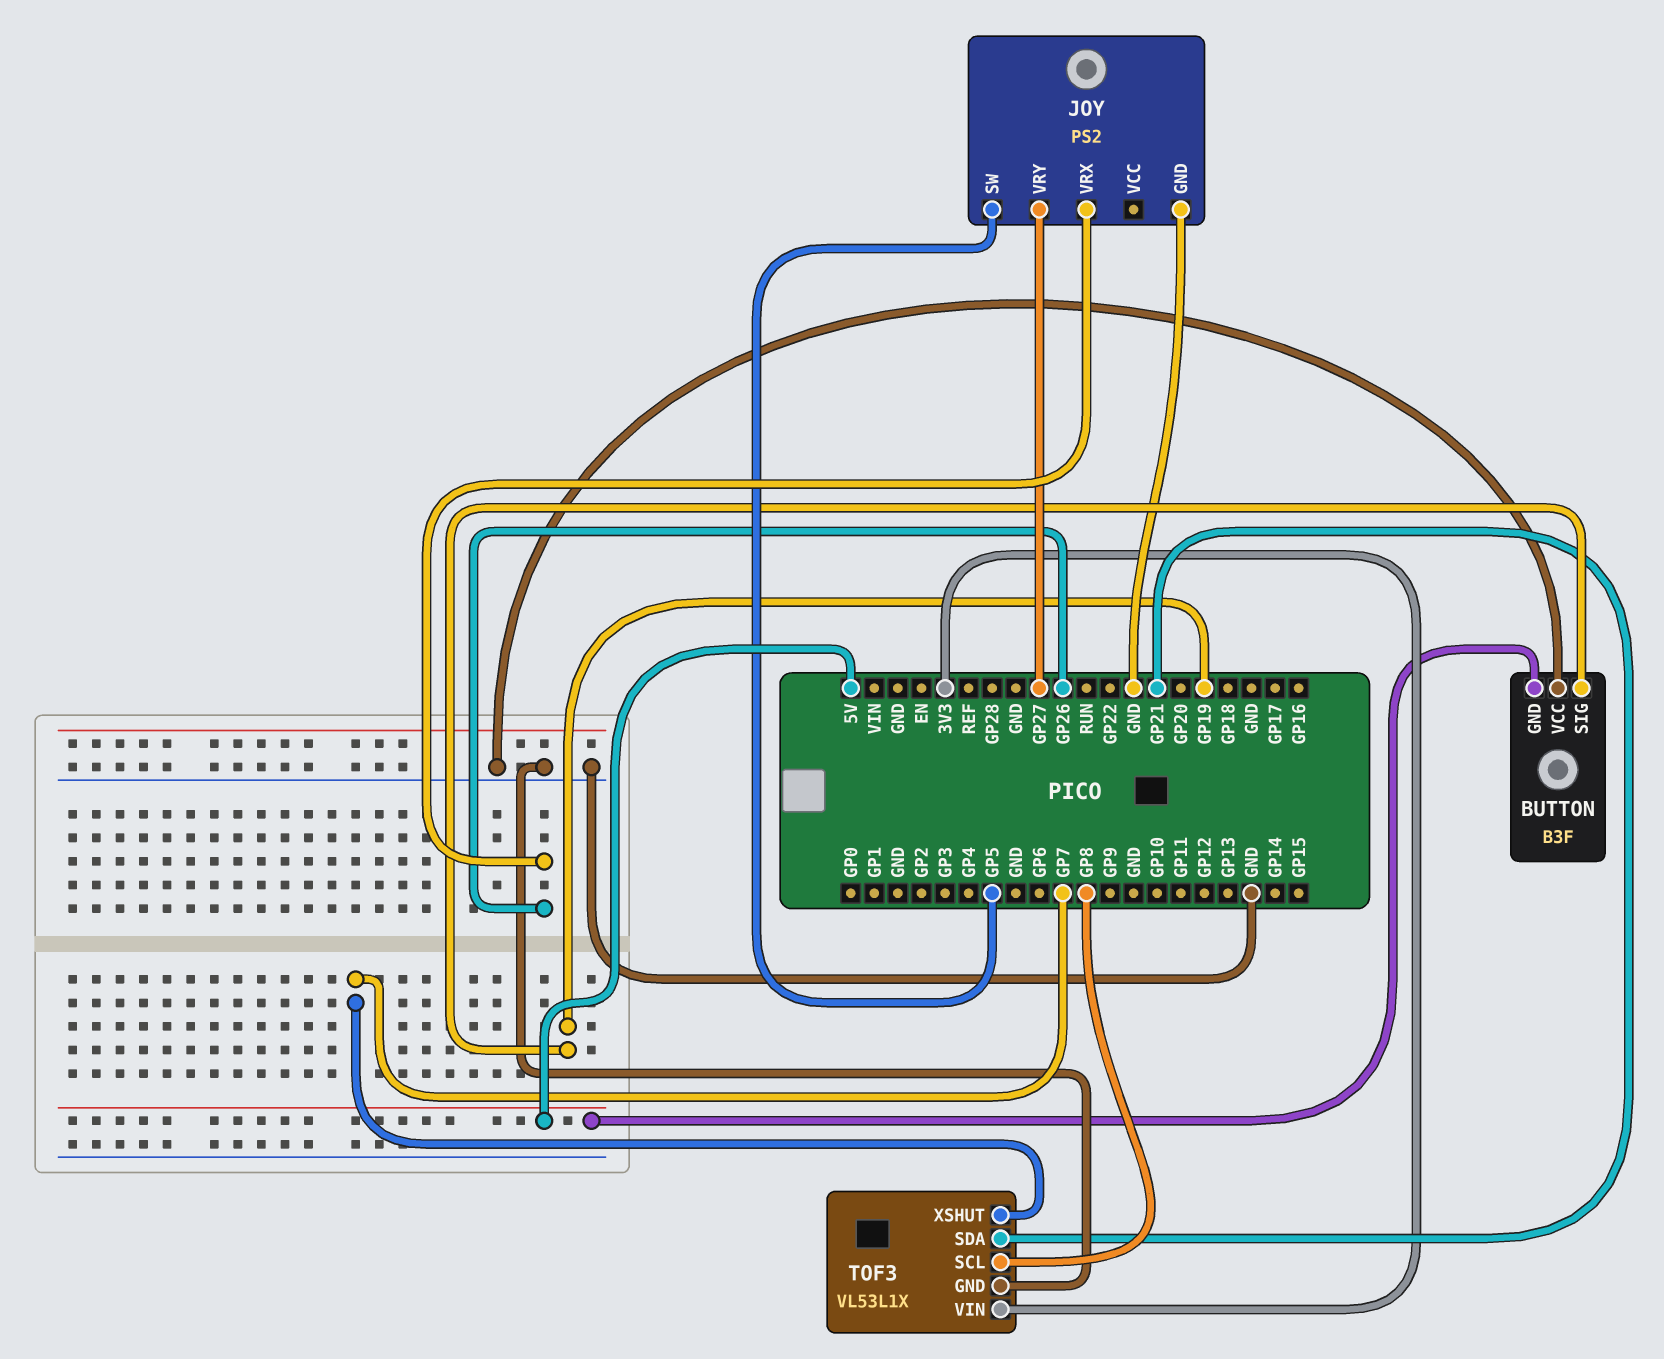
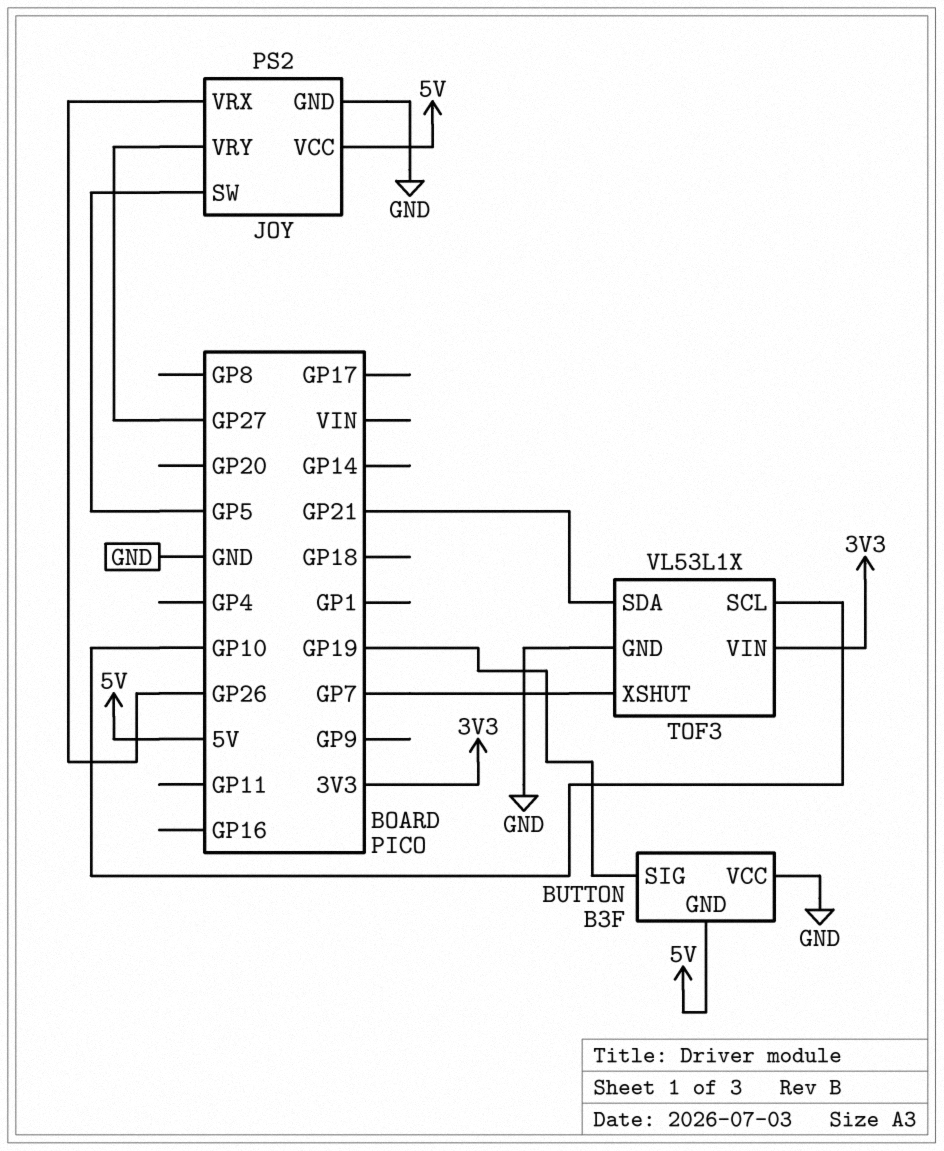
JOY pin VCC: none -> 5V
TOF3 pin SCL: GP8 -> GP10

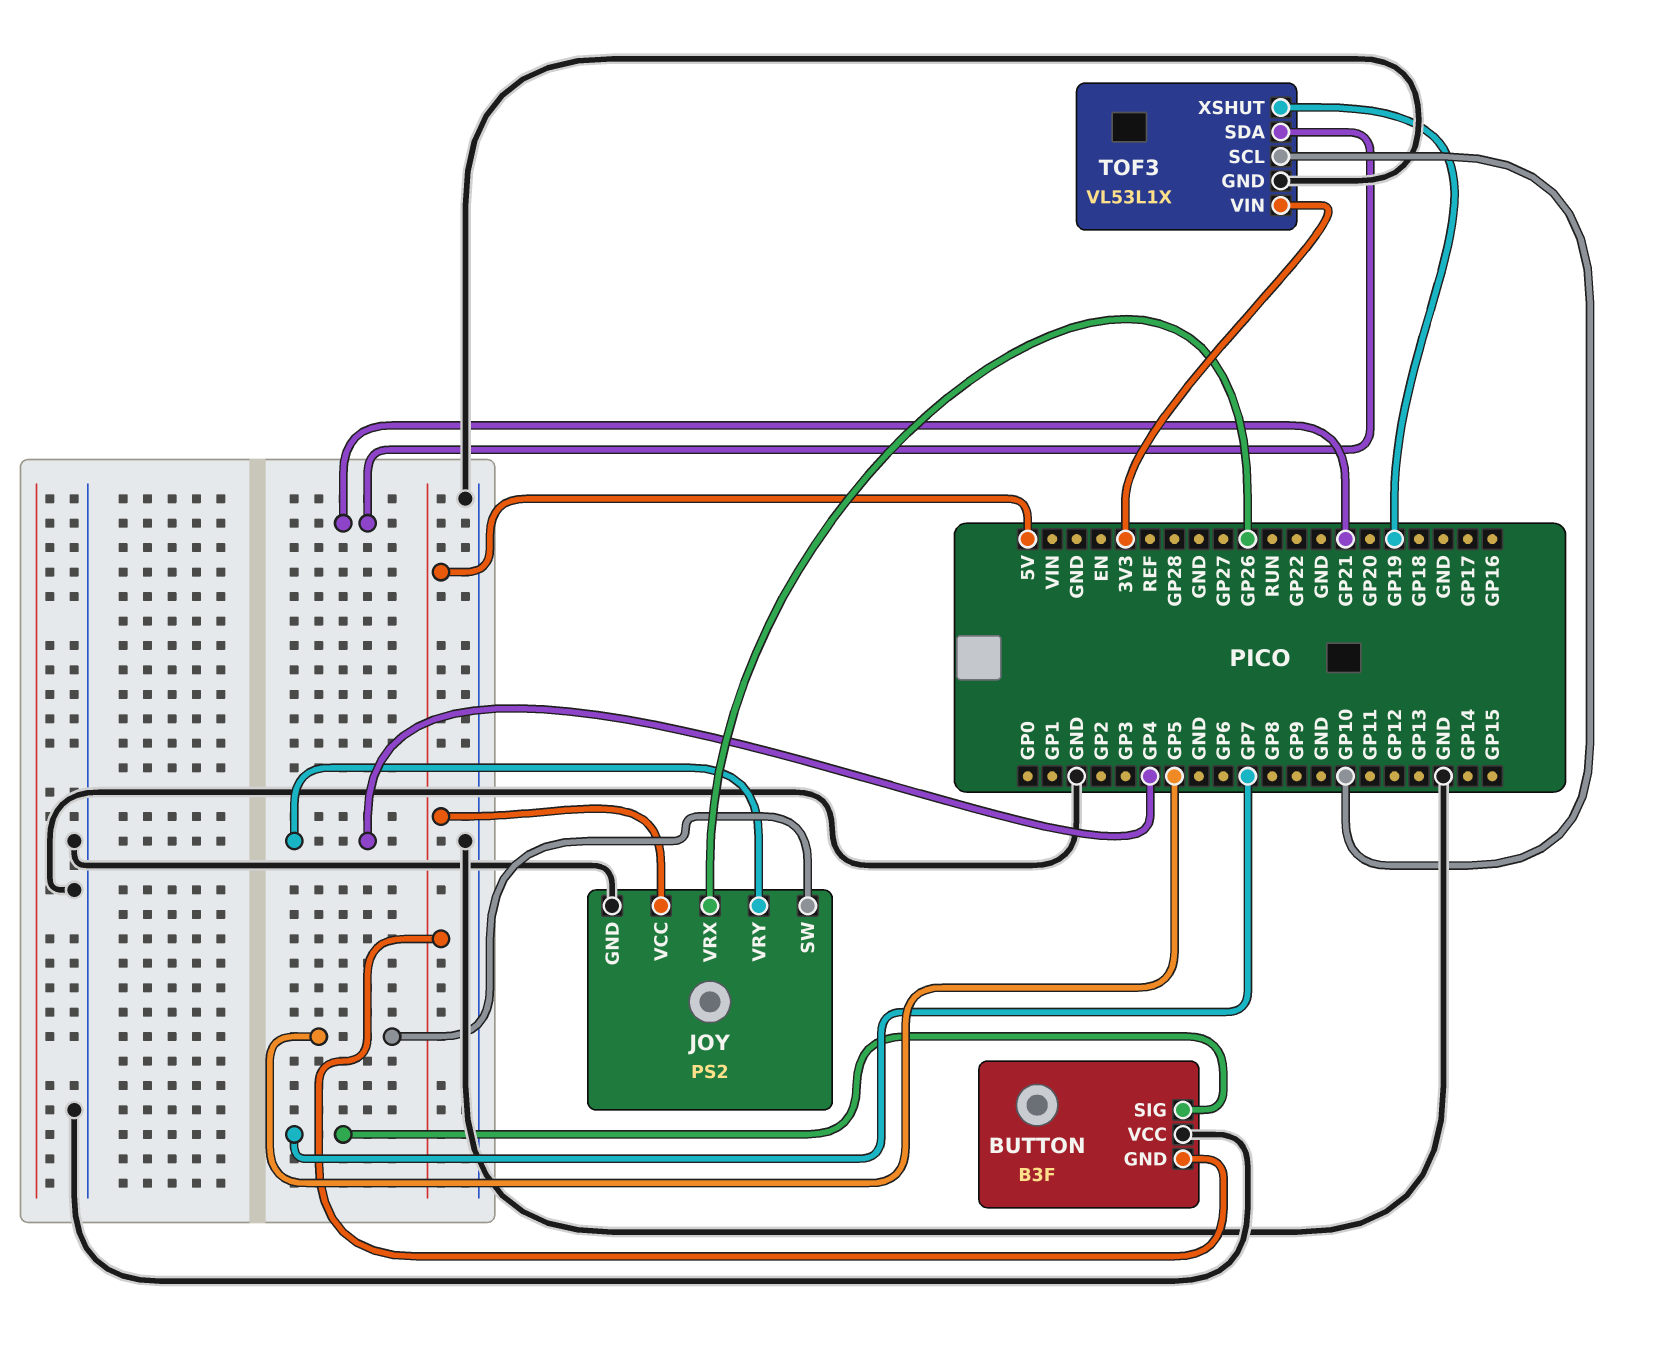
BUTTON pin SIG: GP19 -> GP7
JOY pin VRY: GP27 -> GP4
TOF3 pin XSHUT: GP7 -> GP19

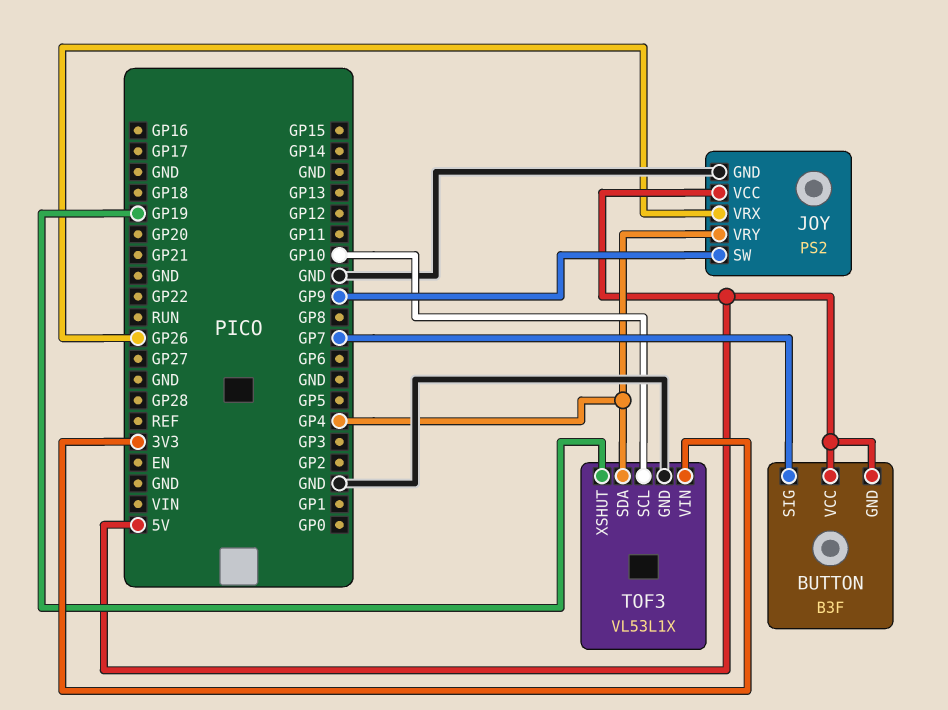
BUTTON pin VCC: GND -> 5V
JOY pin SW: GP5 -> GP9
TOF3 pin SDA: GP21 -> GP4

